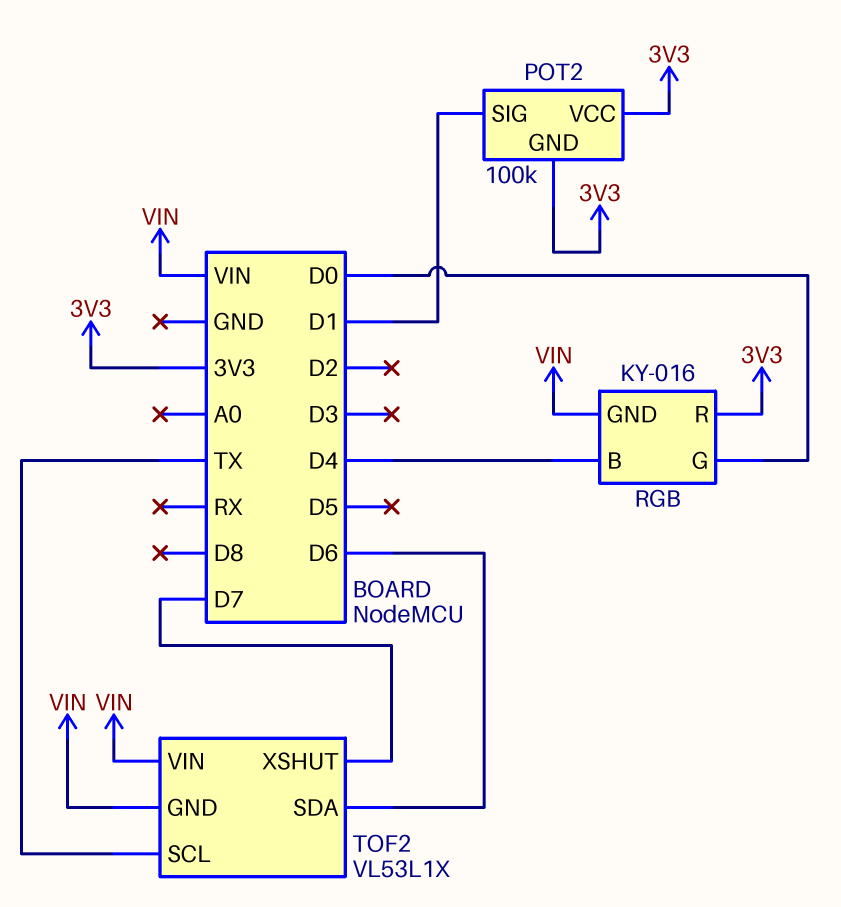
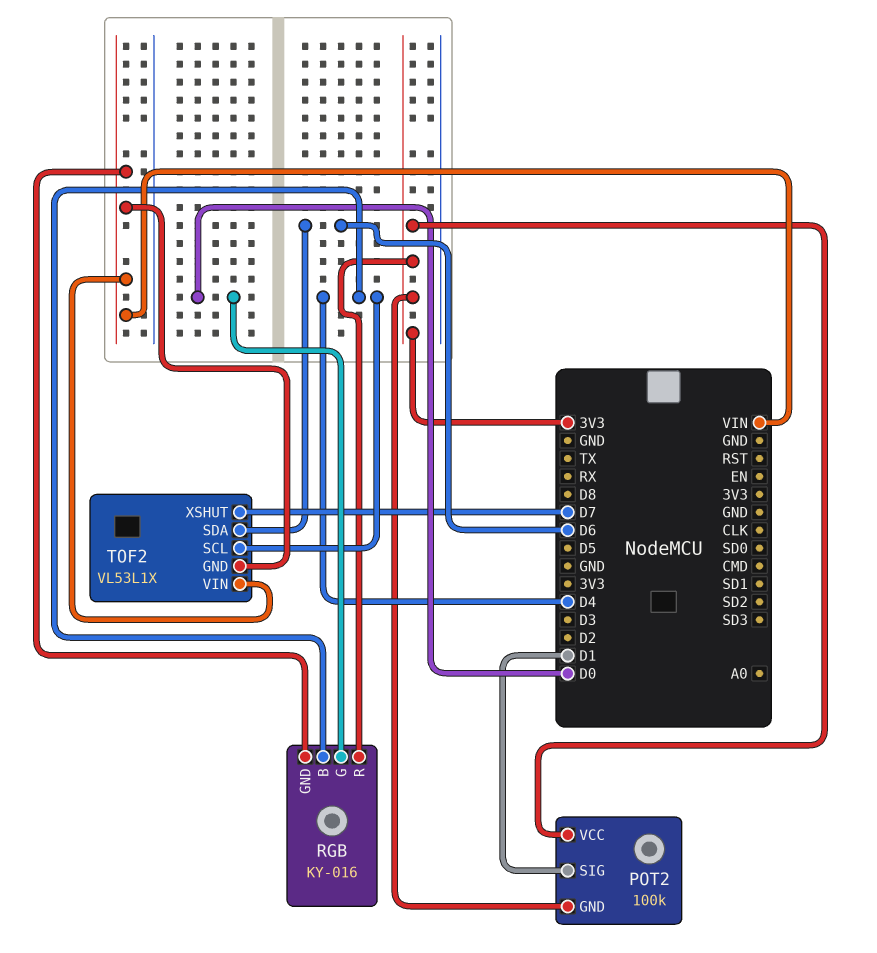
TOF2 pin SCL: TX -> D4

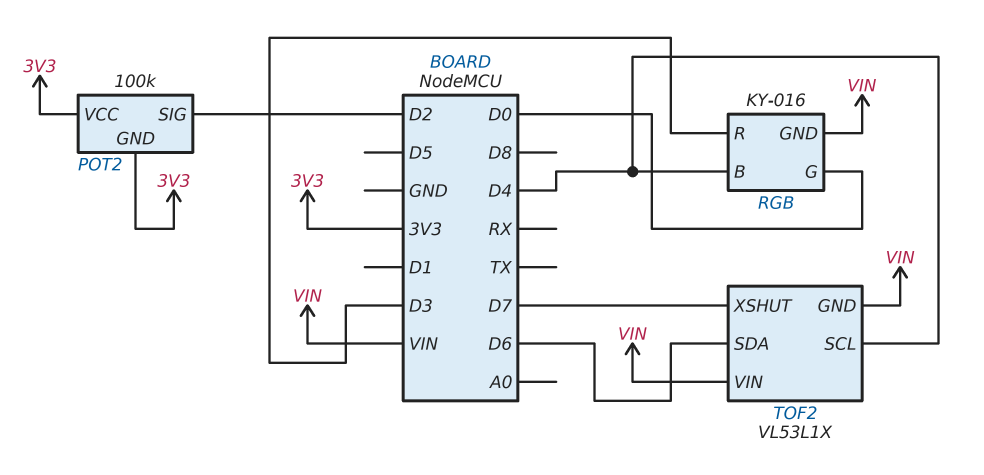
POT2 pin SIG: D1 -> D2
RGB pin R: 3V3 -> D3

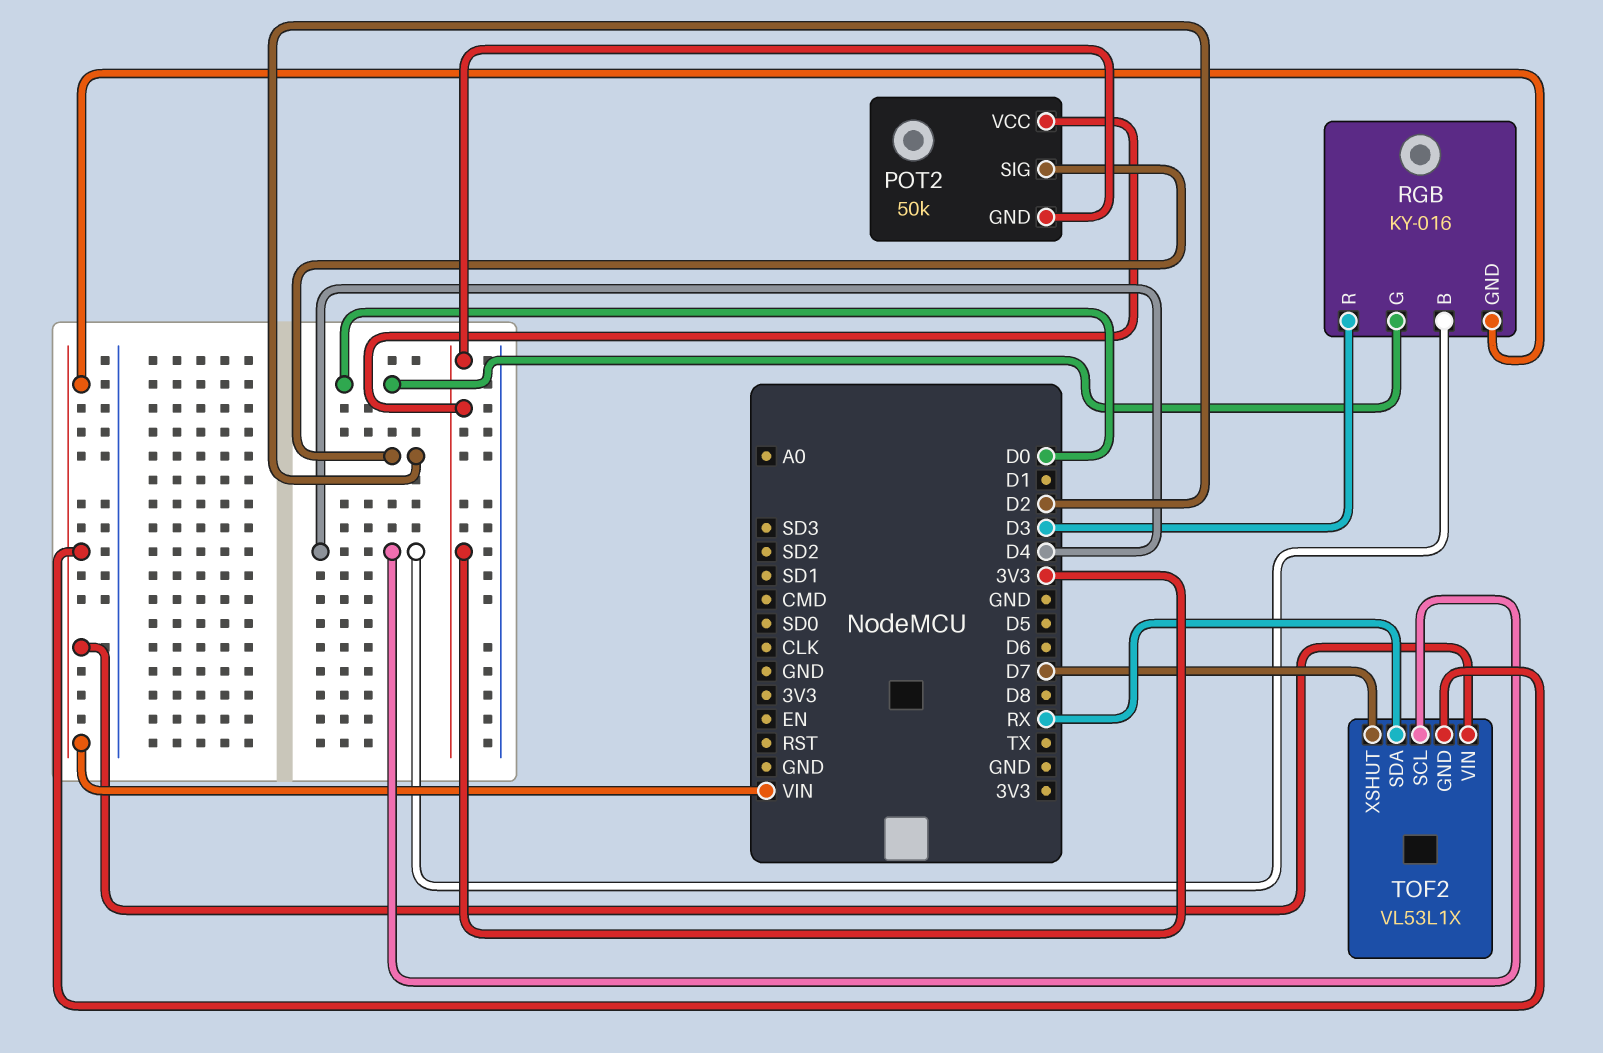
POT2: 100k -> 50k
TOF2 pin SDA: D6 -> RX

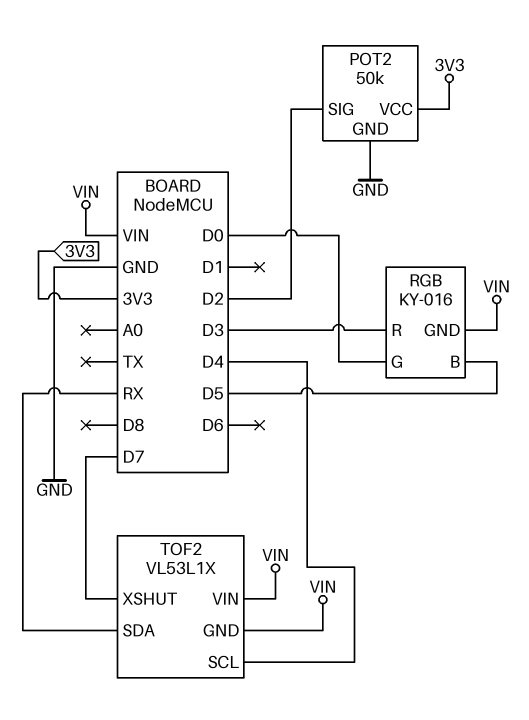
POT2 pin GND: 3V3 -> GND
RGB pin B: D4 -> D5

